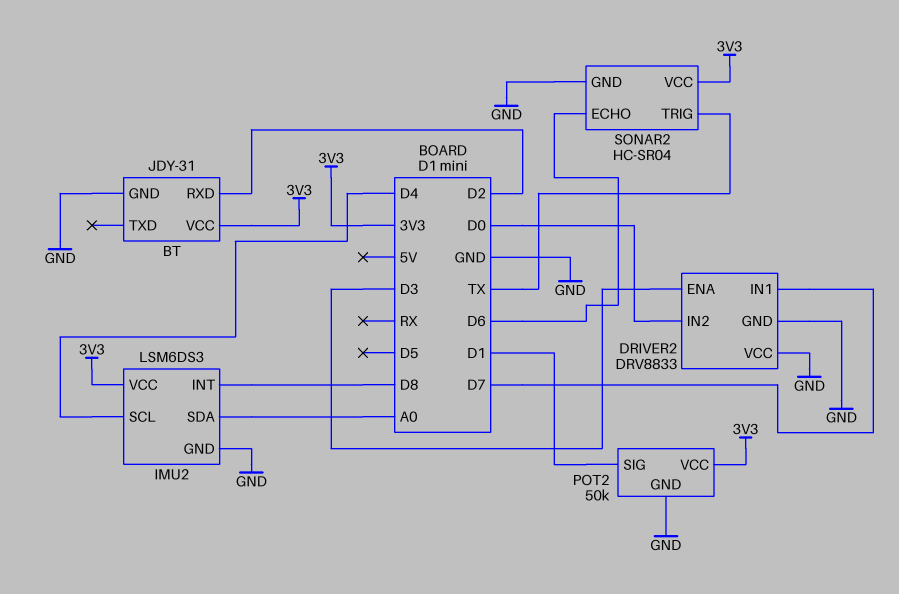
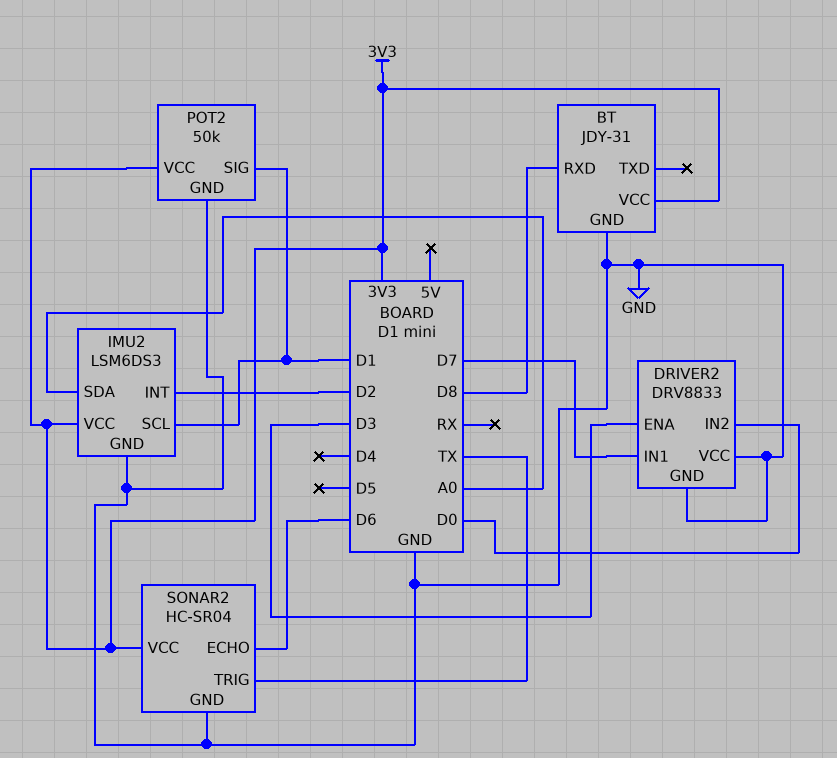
BT pin RXD: D2 -> D8
IMU2 pin INT: D8 -> D2
IMU2 pin SCL: D4 -> D1

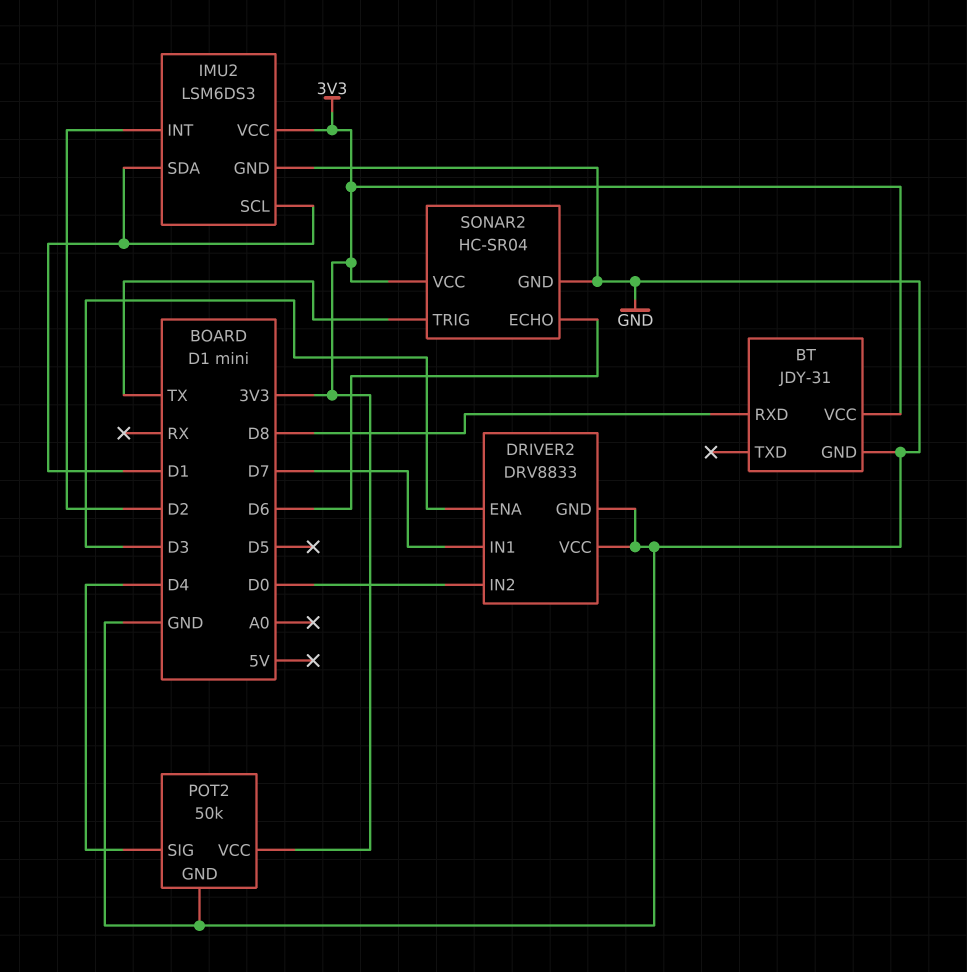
IMU2 pin SDA: A0 -> D1
POT2 pin SIG: D1 -> D4

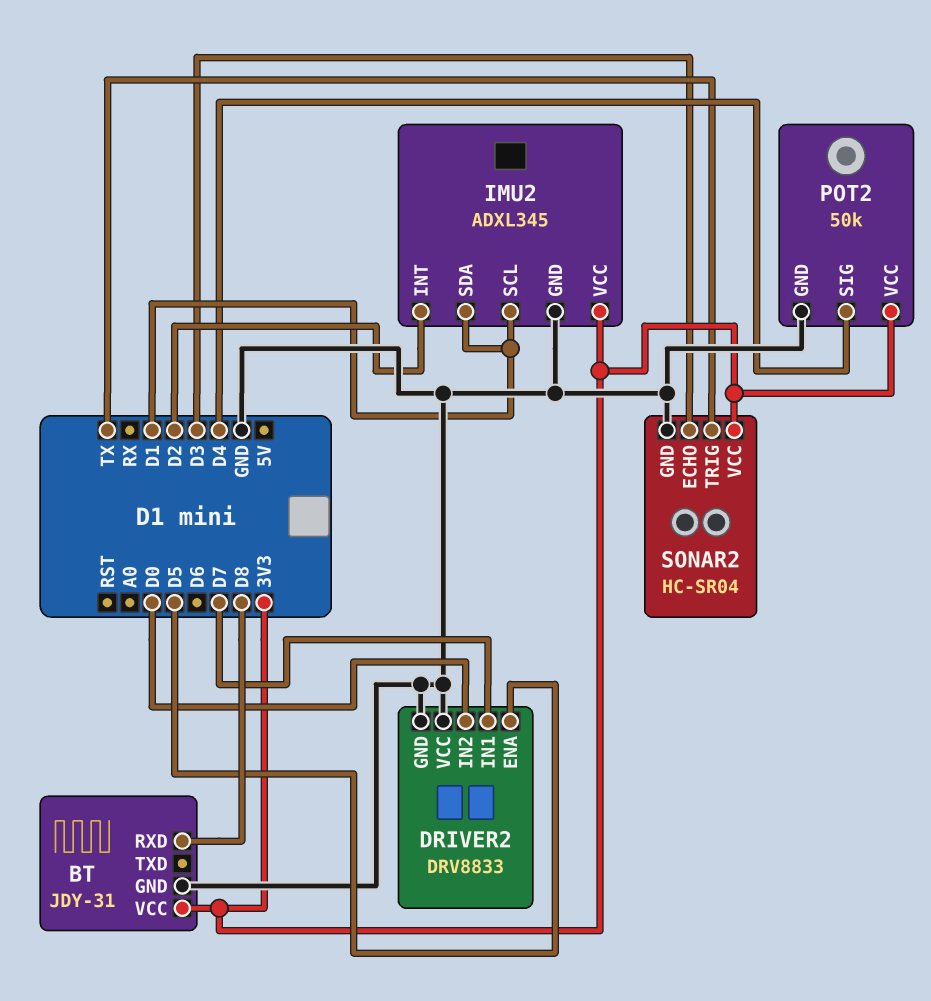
DRIVER2 pin ENA: D3 -> D5
IMU2: LSM6DS3 -> ADXL345
SONAR2 pin ECHO: D6 -> D3

